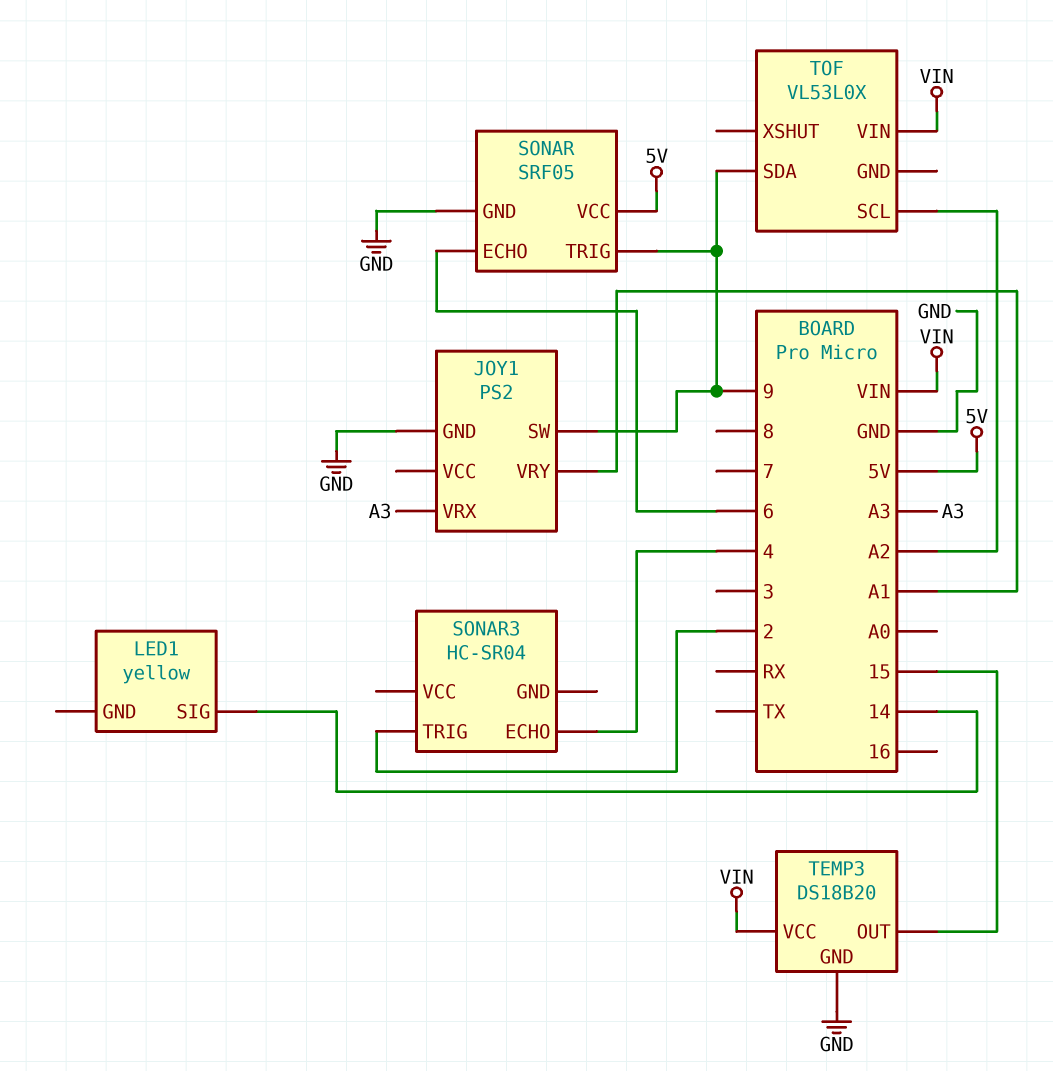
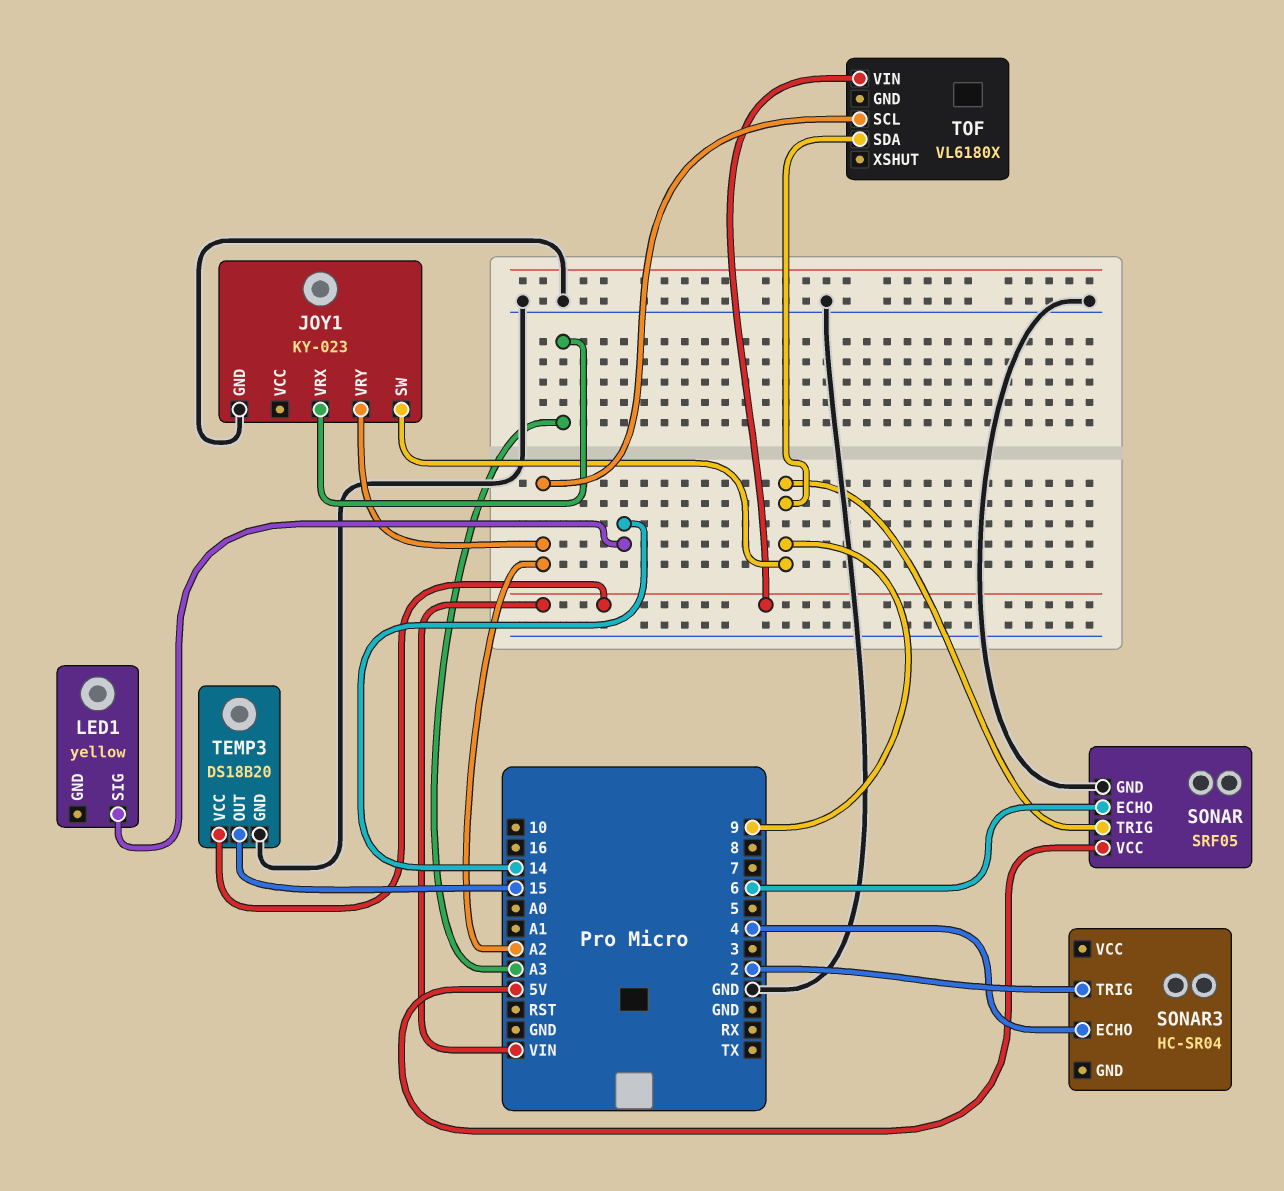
JOY1: PS2 -> KY-023
JOY1 pin VRY: A1 -> A2
TOF: VL53L0X -> VL6180X

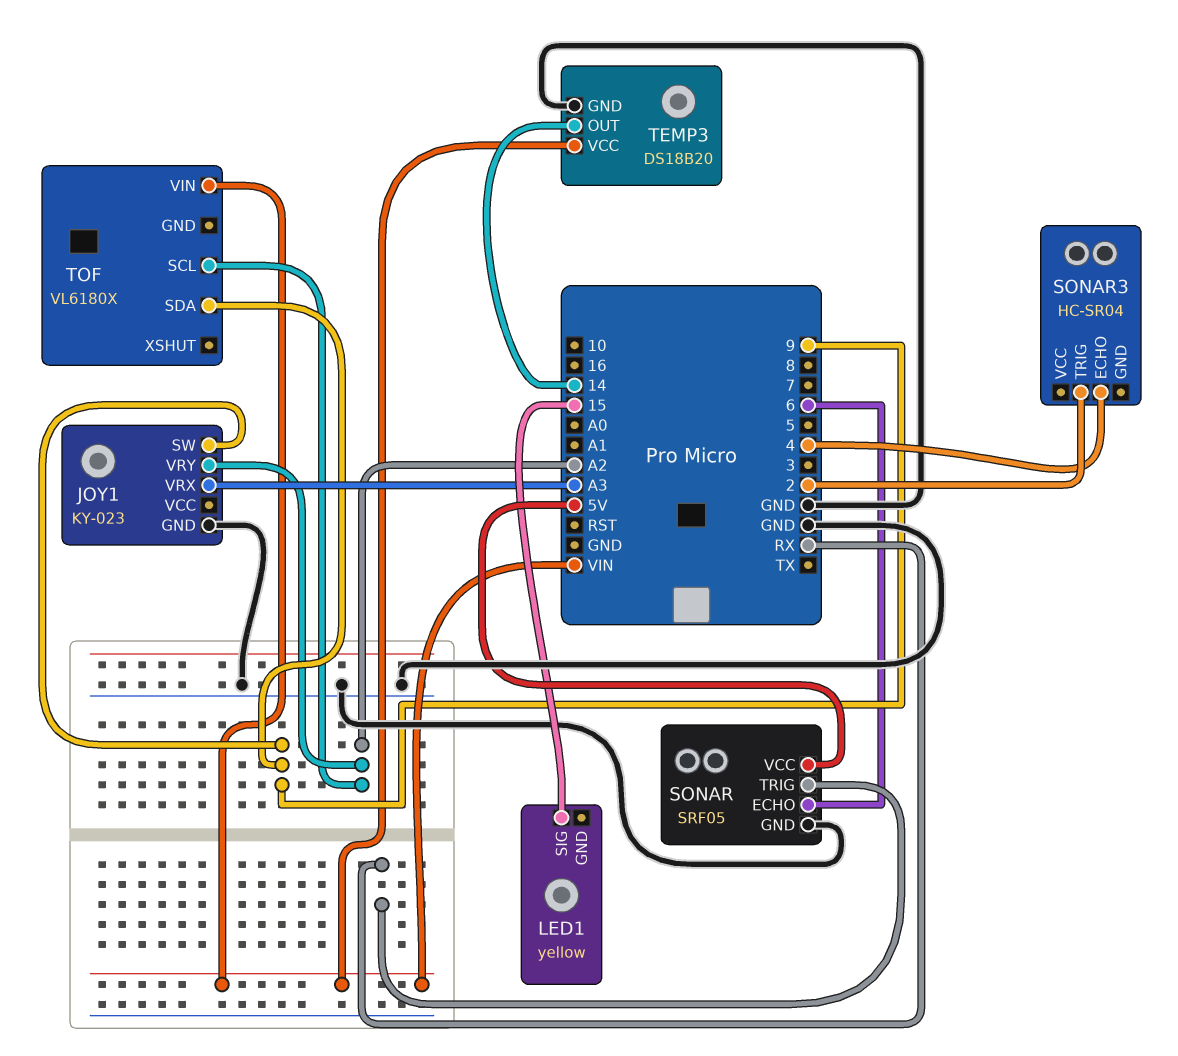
LED1 pin SIG: 14 -> 15
SONAR pin TRIG: 9 -> RX
TEMP3 pin OUT: 15 -> 14

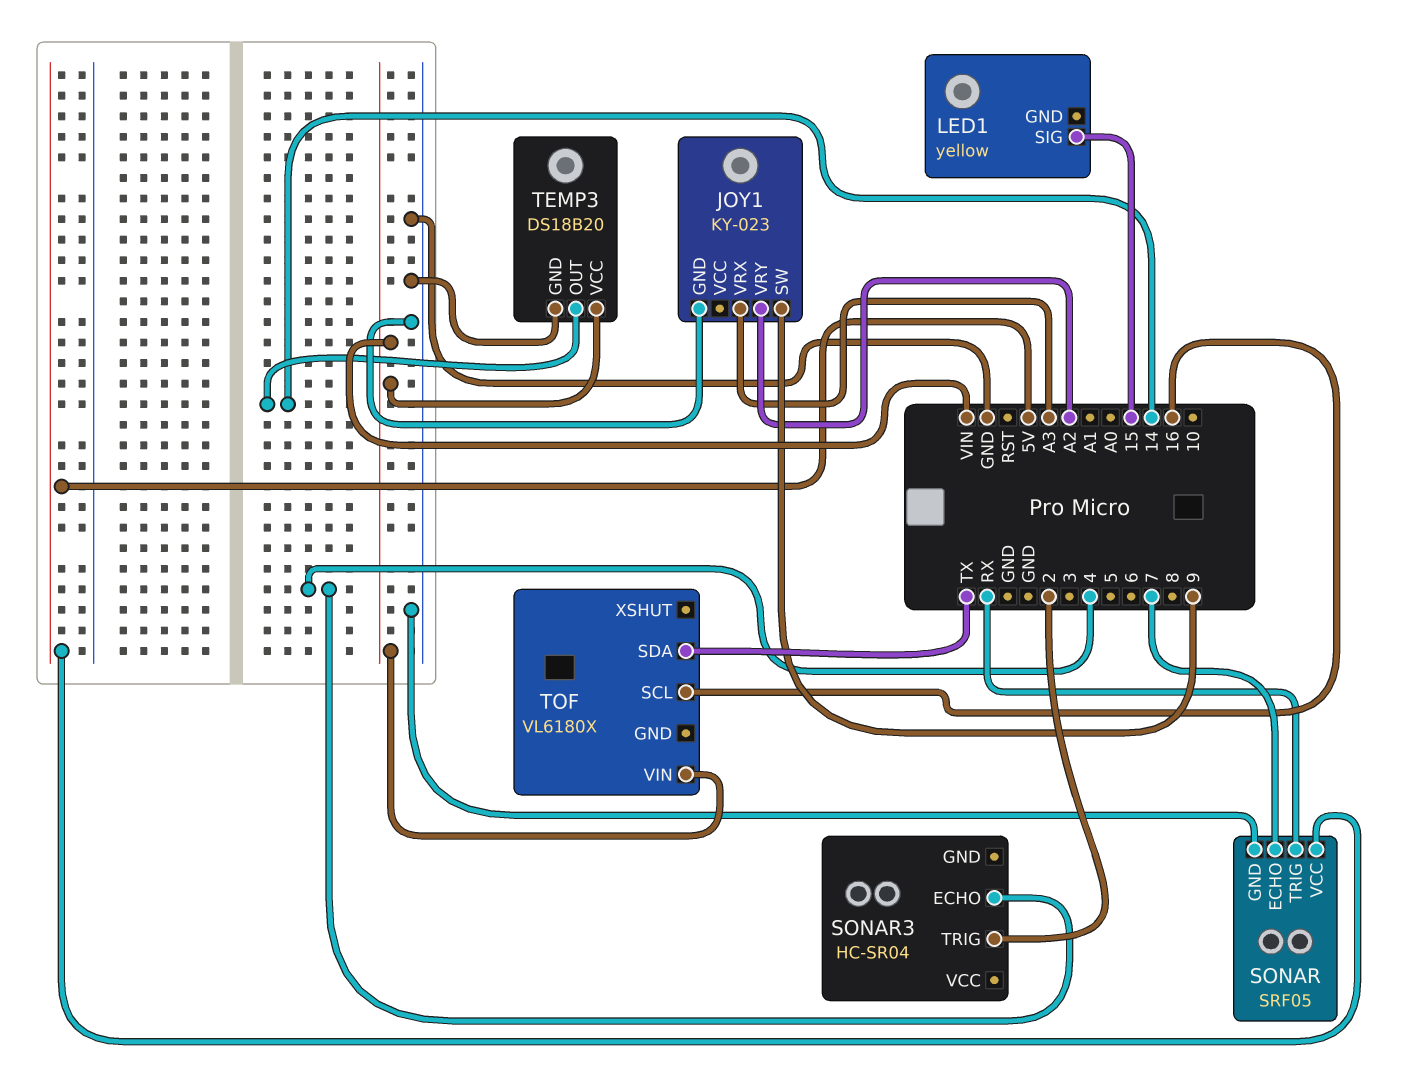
SONAR pin ECHO: 6 -> 7
TOF pin SCL: A2 -> 16
TOF pin SDA: 9 -> TX

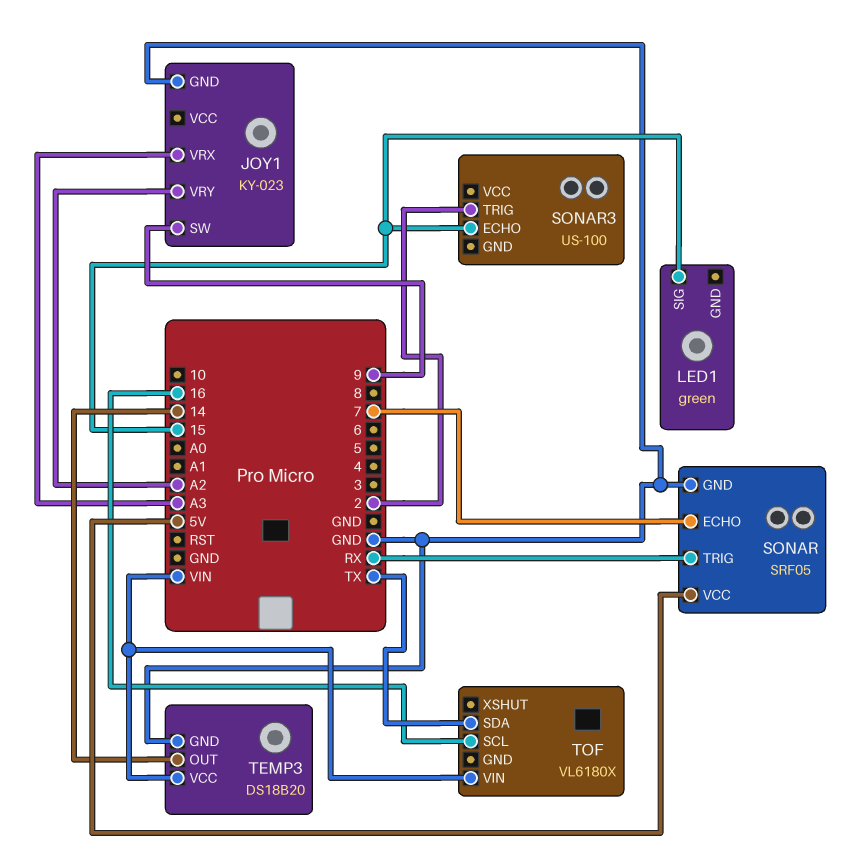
LED1: yellow -> green
SONAR3: HC-SR04 -> US-100
SONAR3 pin ECHO: 4 -> 15

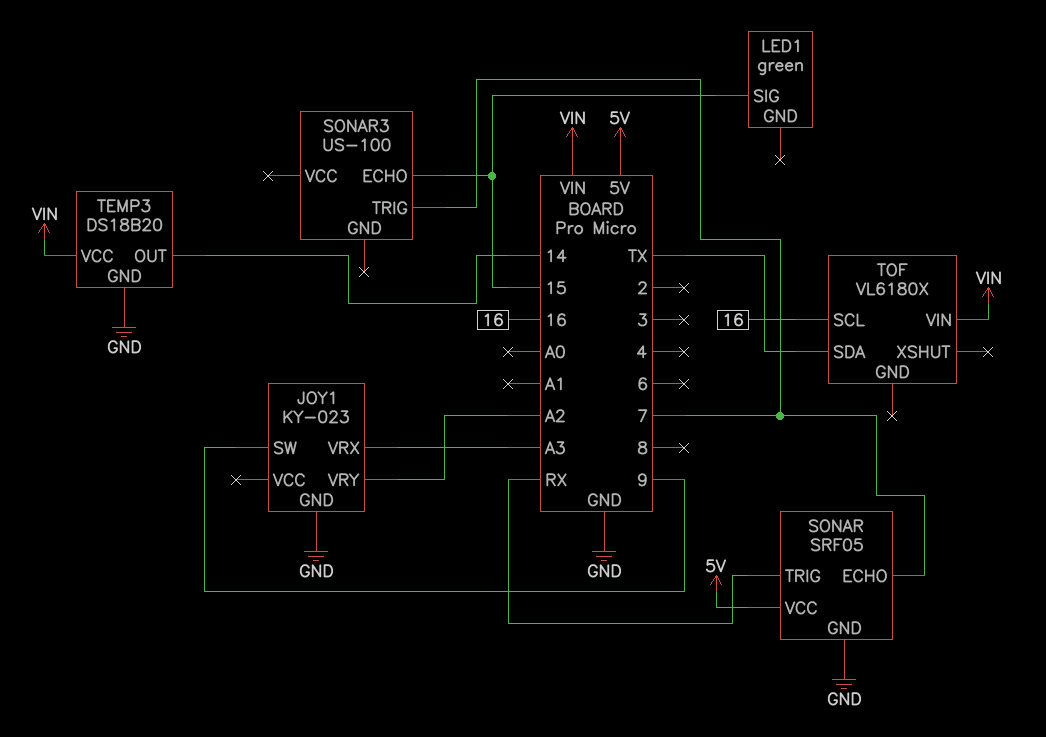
SONAR3 pin TRIG: 2 -> 7

